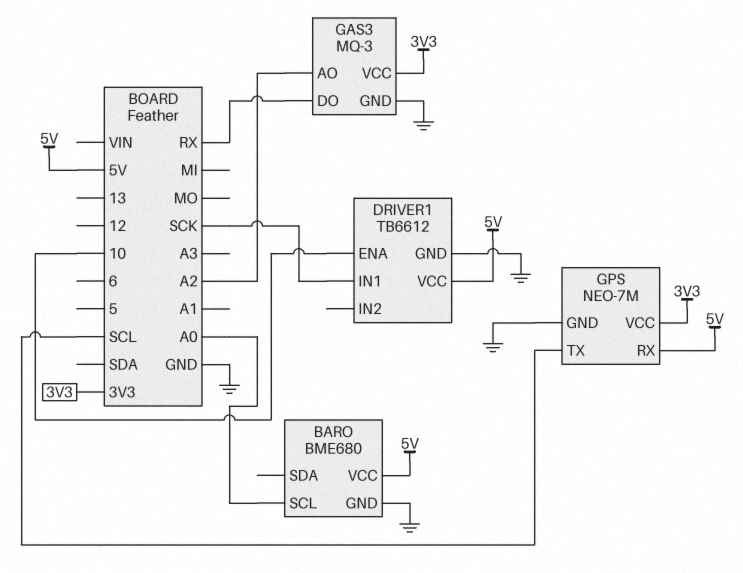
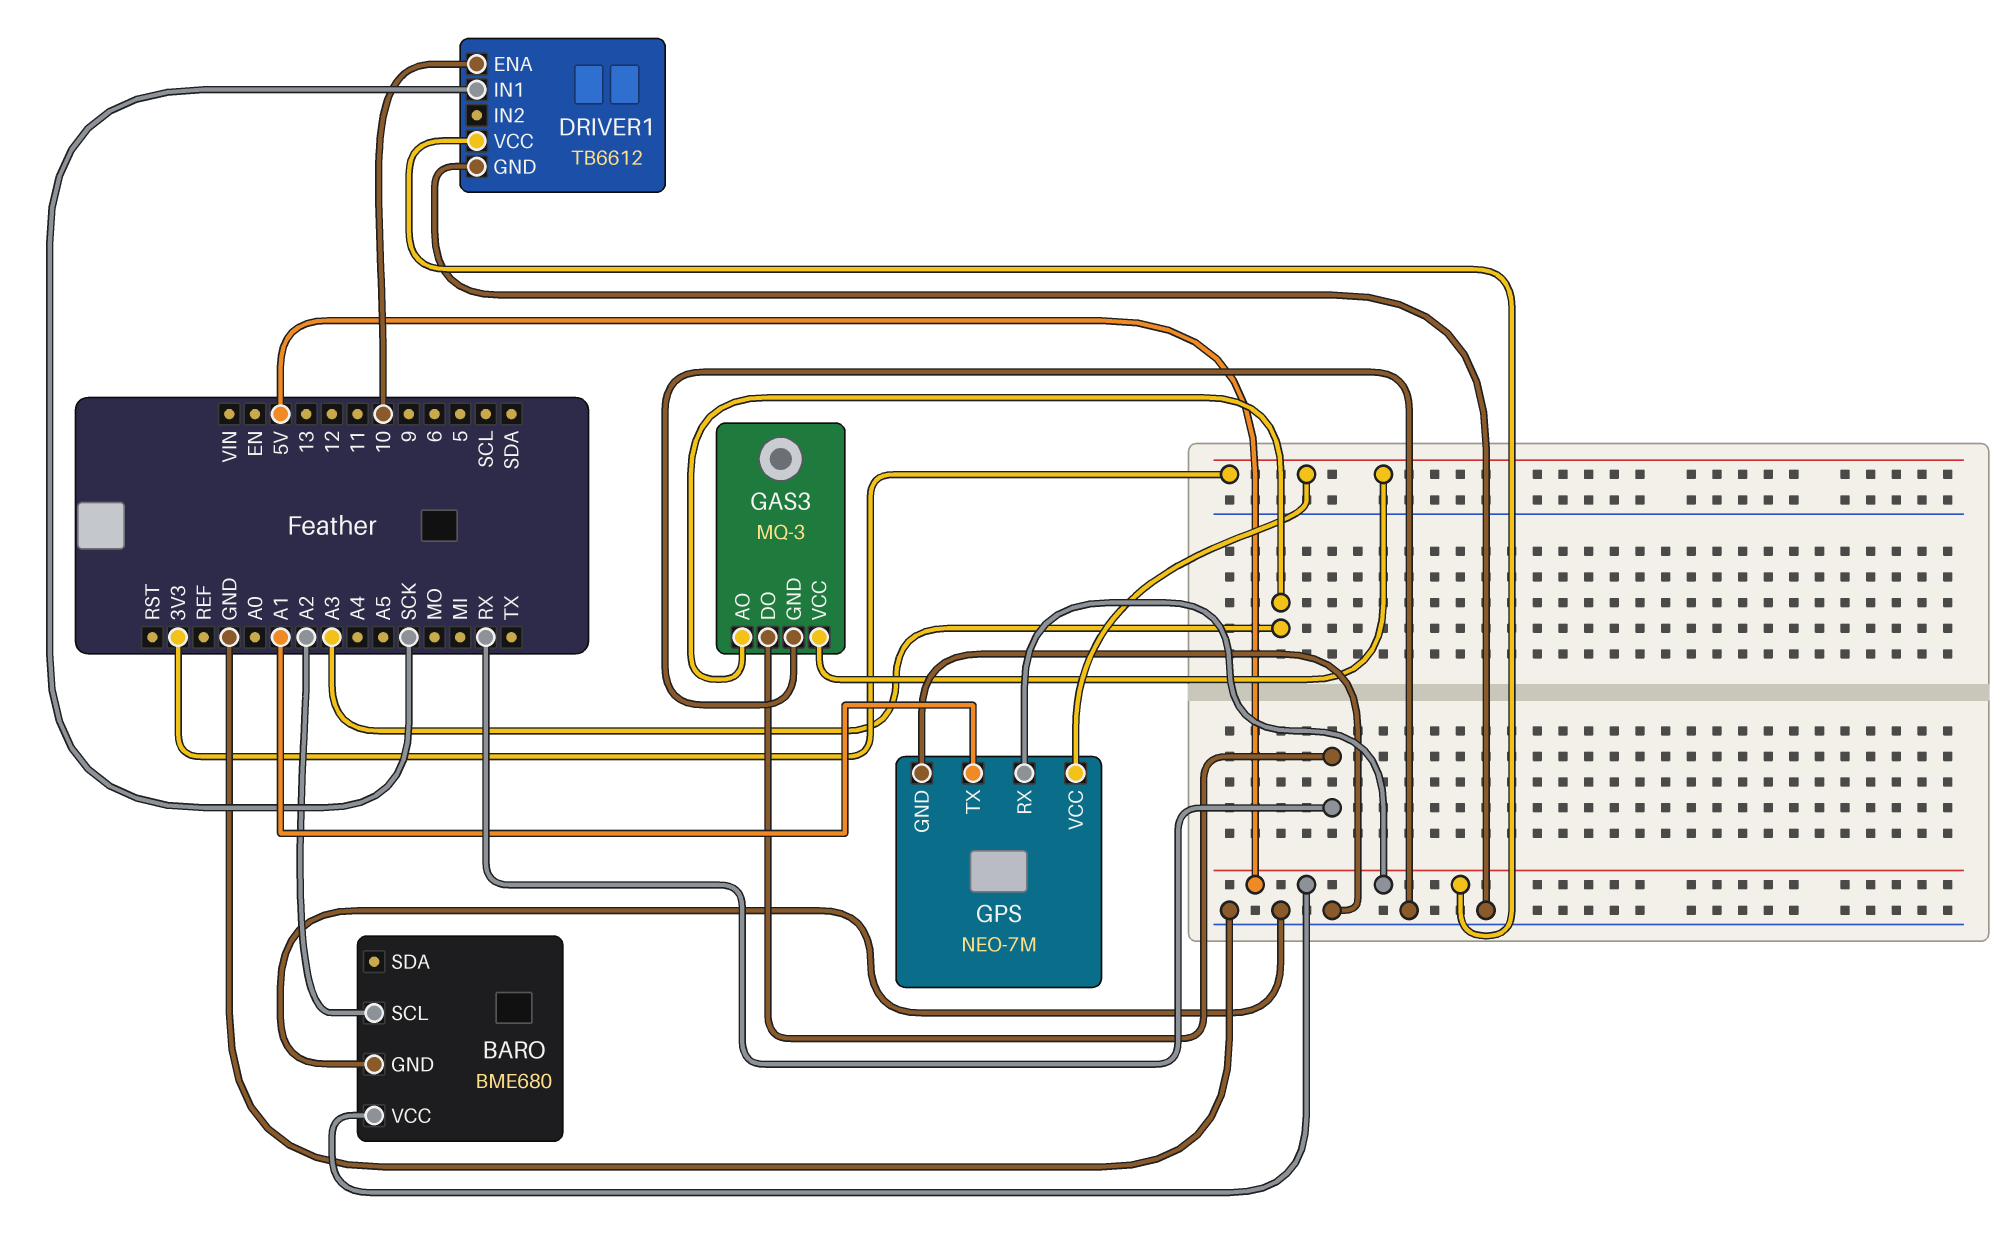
BARO pin SCL: A0 -> A2
GAS3 pin AO: A2 -> A3
GPS pin TX: SCL -> A1

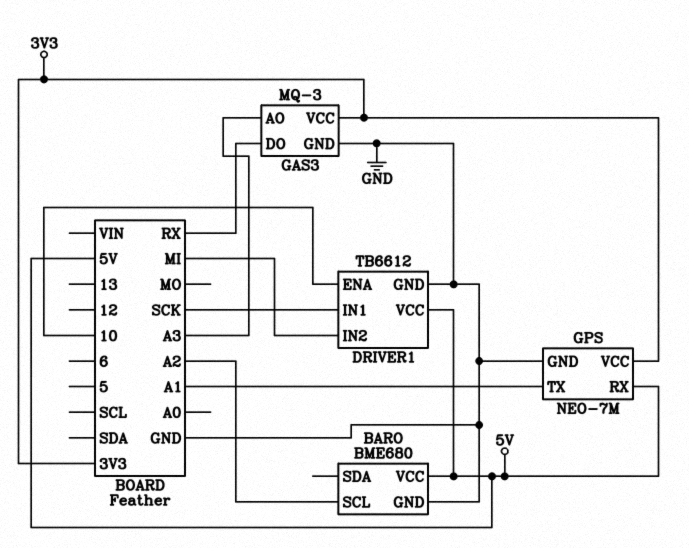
DRIVER1 pin IN2: none -> MI

